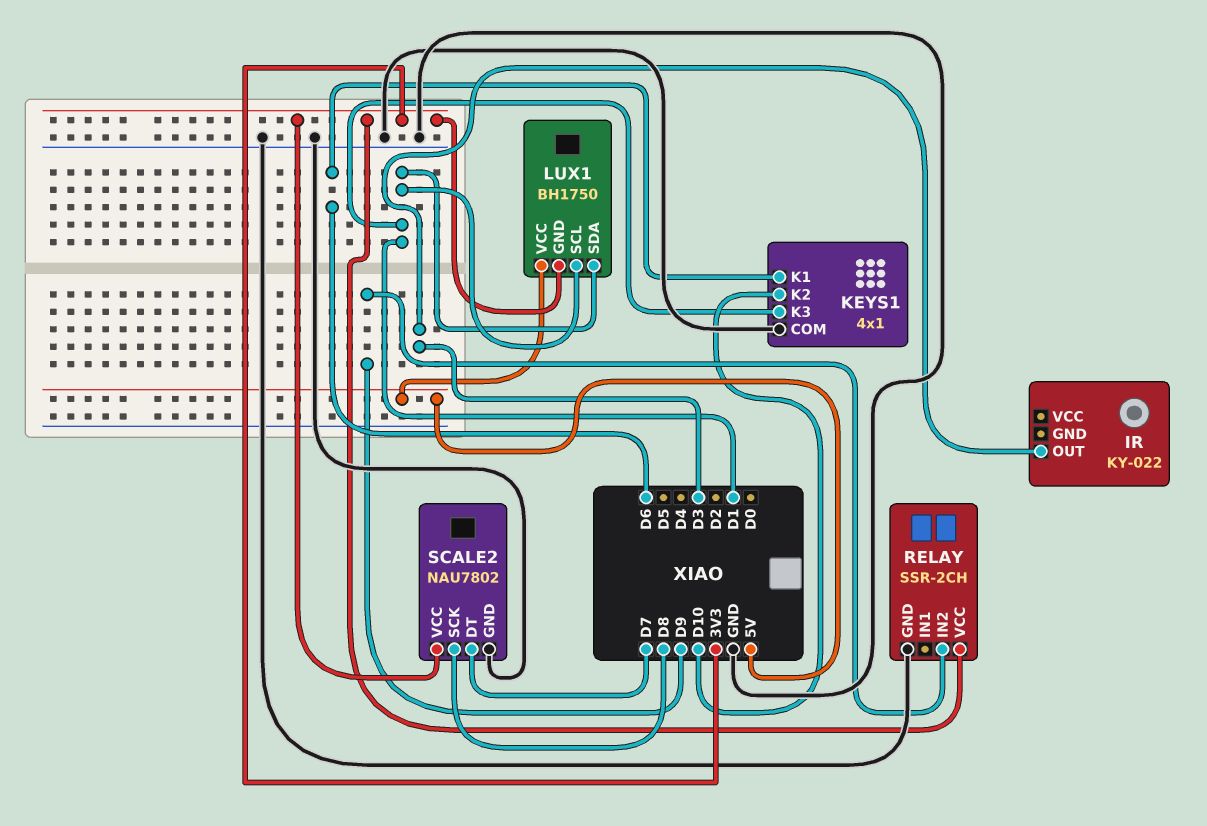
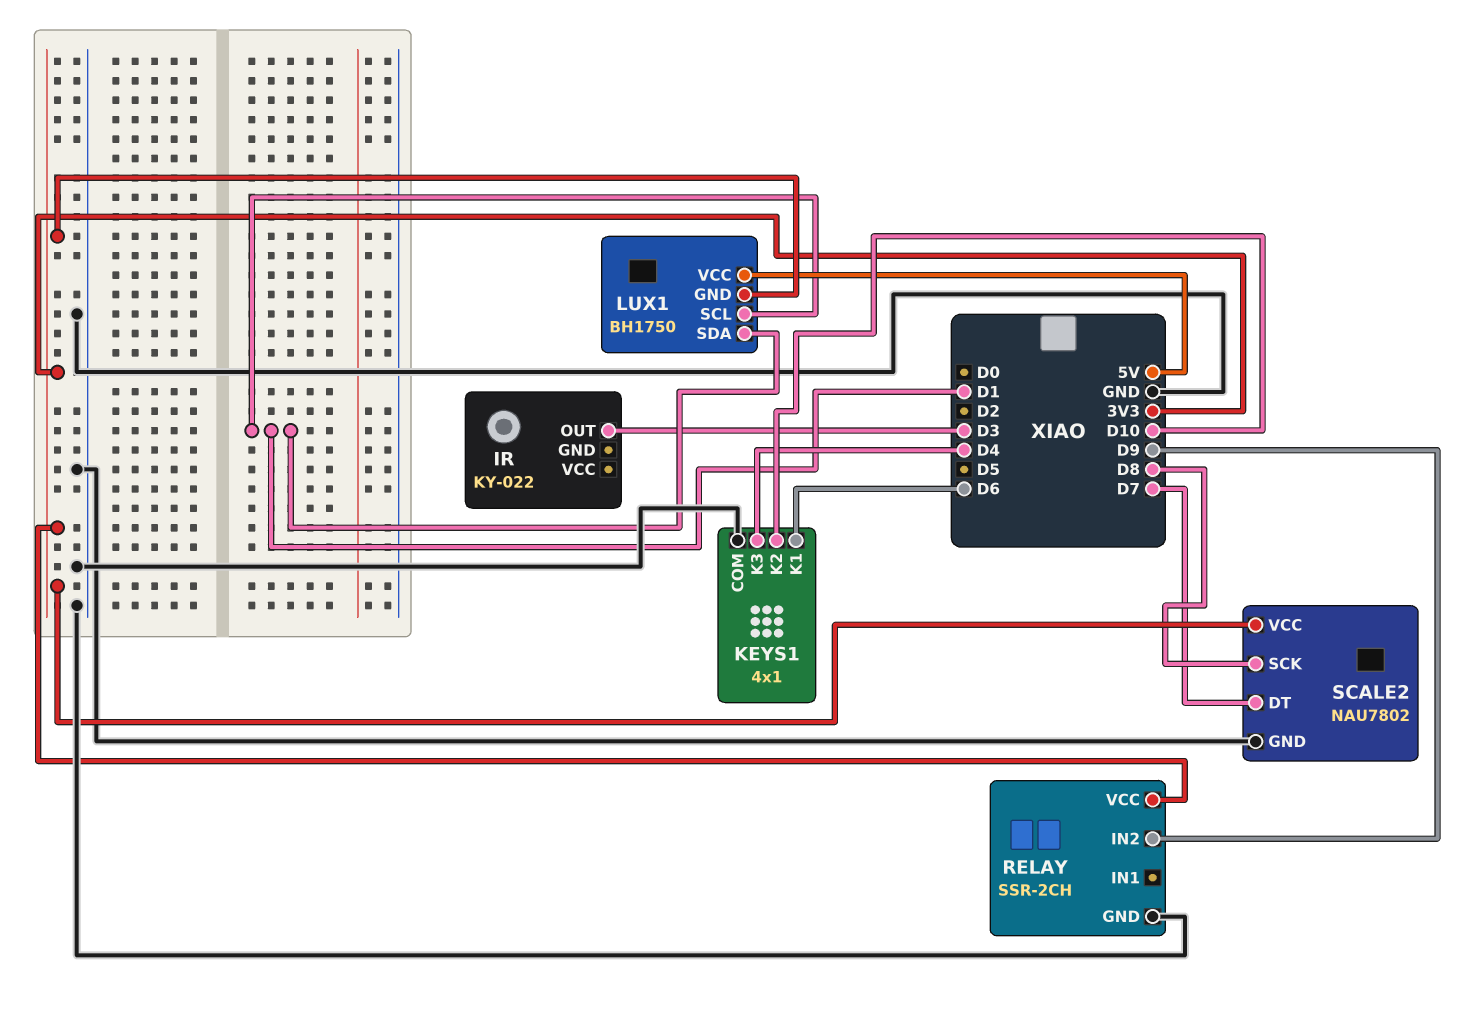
KEYS1 pin K3: D1 -> D4

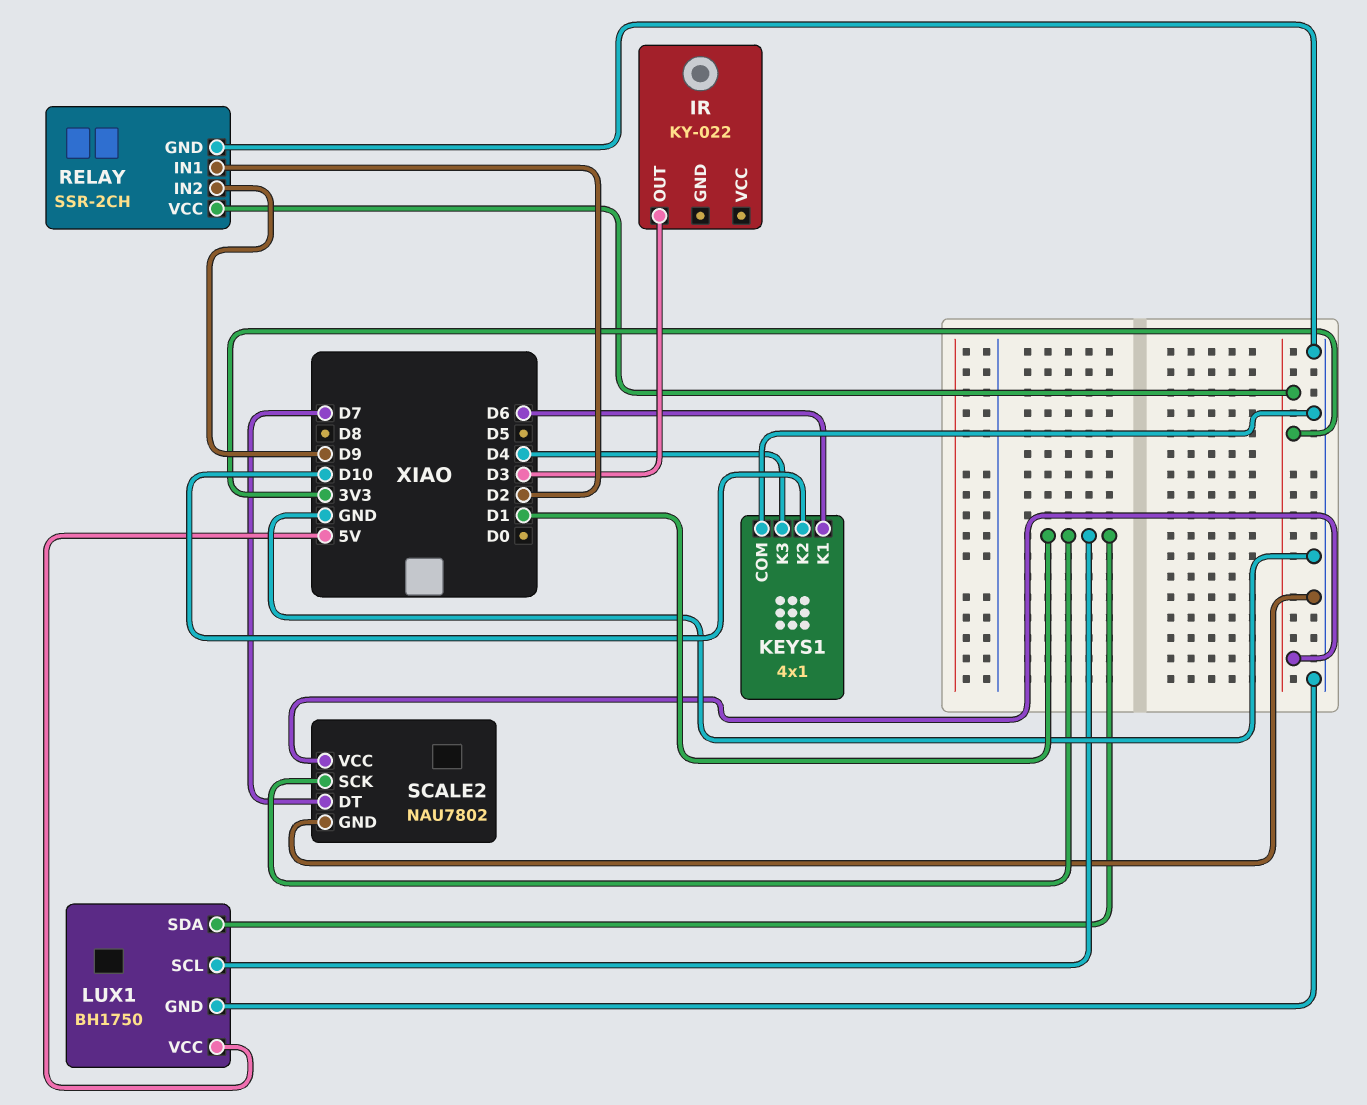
LUX1 pin GND: 3V3 -> GND
RELAY pin IN1: none -> D2
SCALE2 pin SCK: D8 -> D1

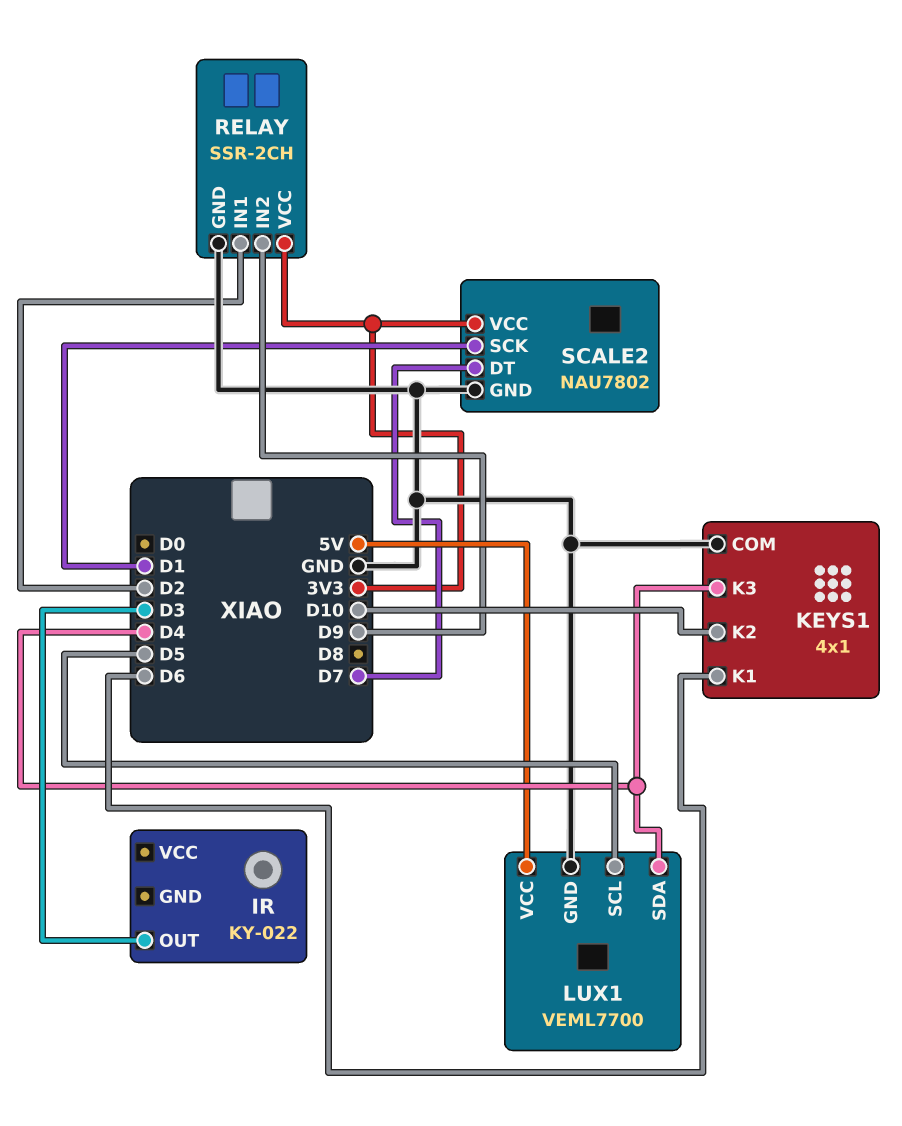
LUX1: BH1750 -> VEML7700
LUX1 pin SCL: D1 -> D5
LUX1 pin SDA: D1 -> D4

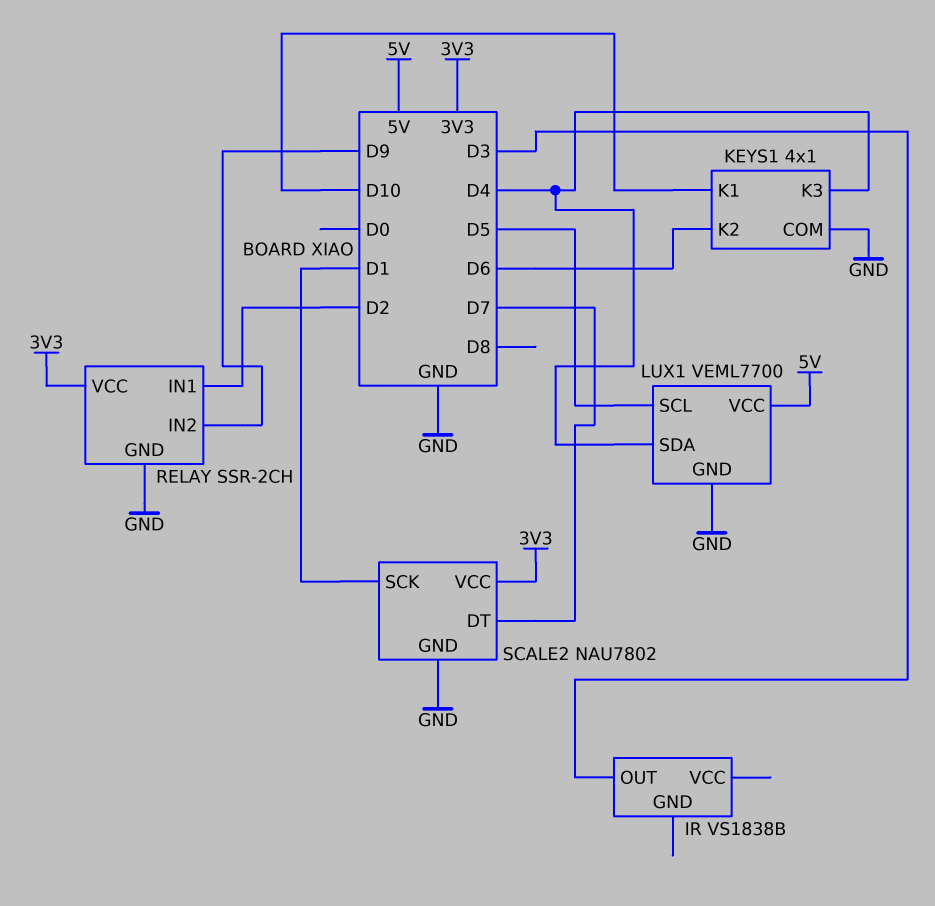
IR: KY-022 -> VS1838B
KEYS1 pin K1: D6 -> D10
KEYS1 pin K2: D10 -> D6

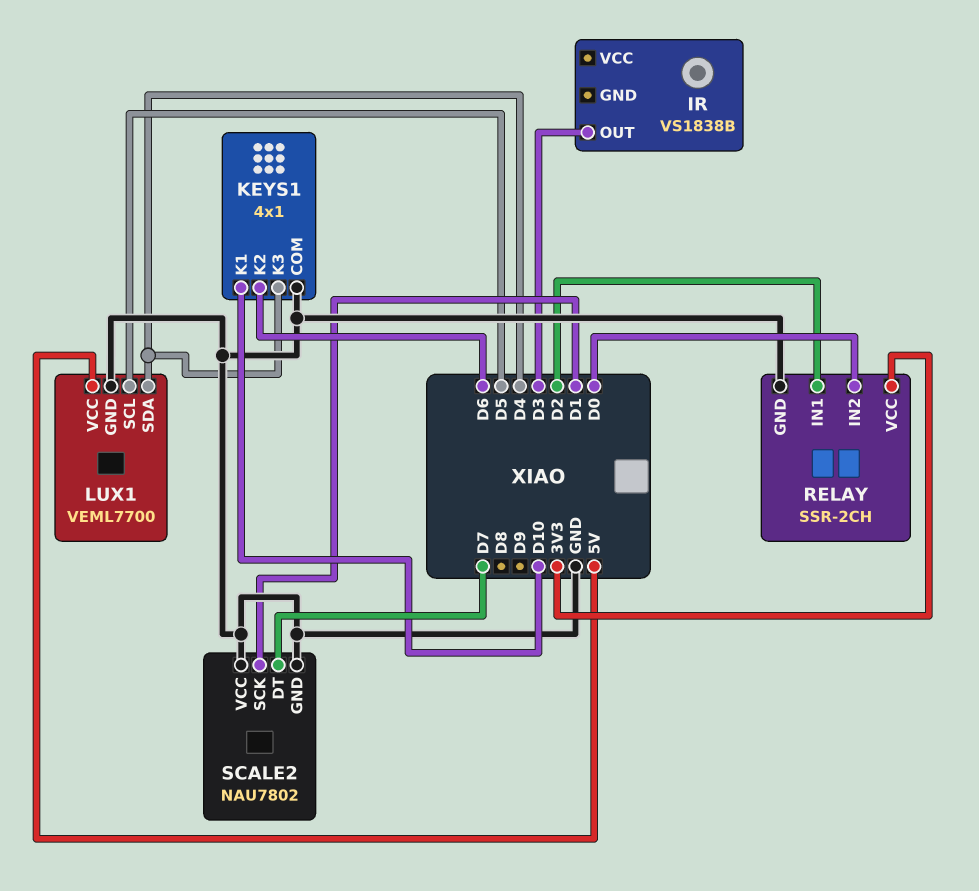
RELAY pin IN2: D9 -> D0
SCALE2 pin VCC: 3V3 -> GND

